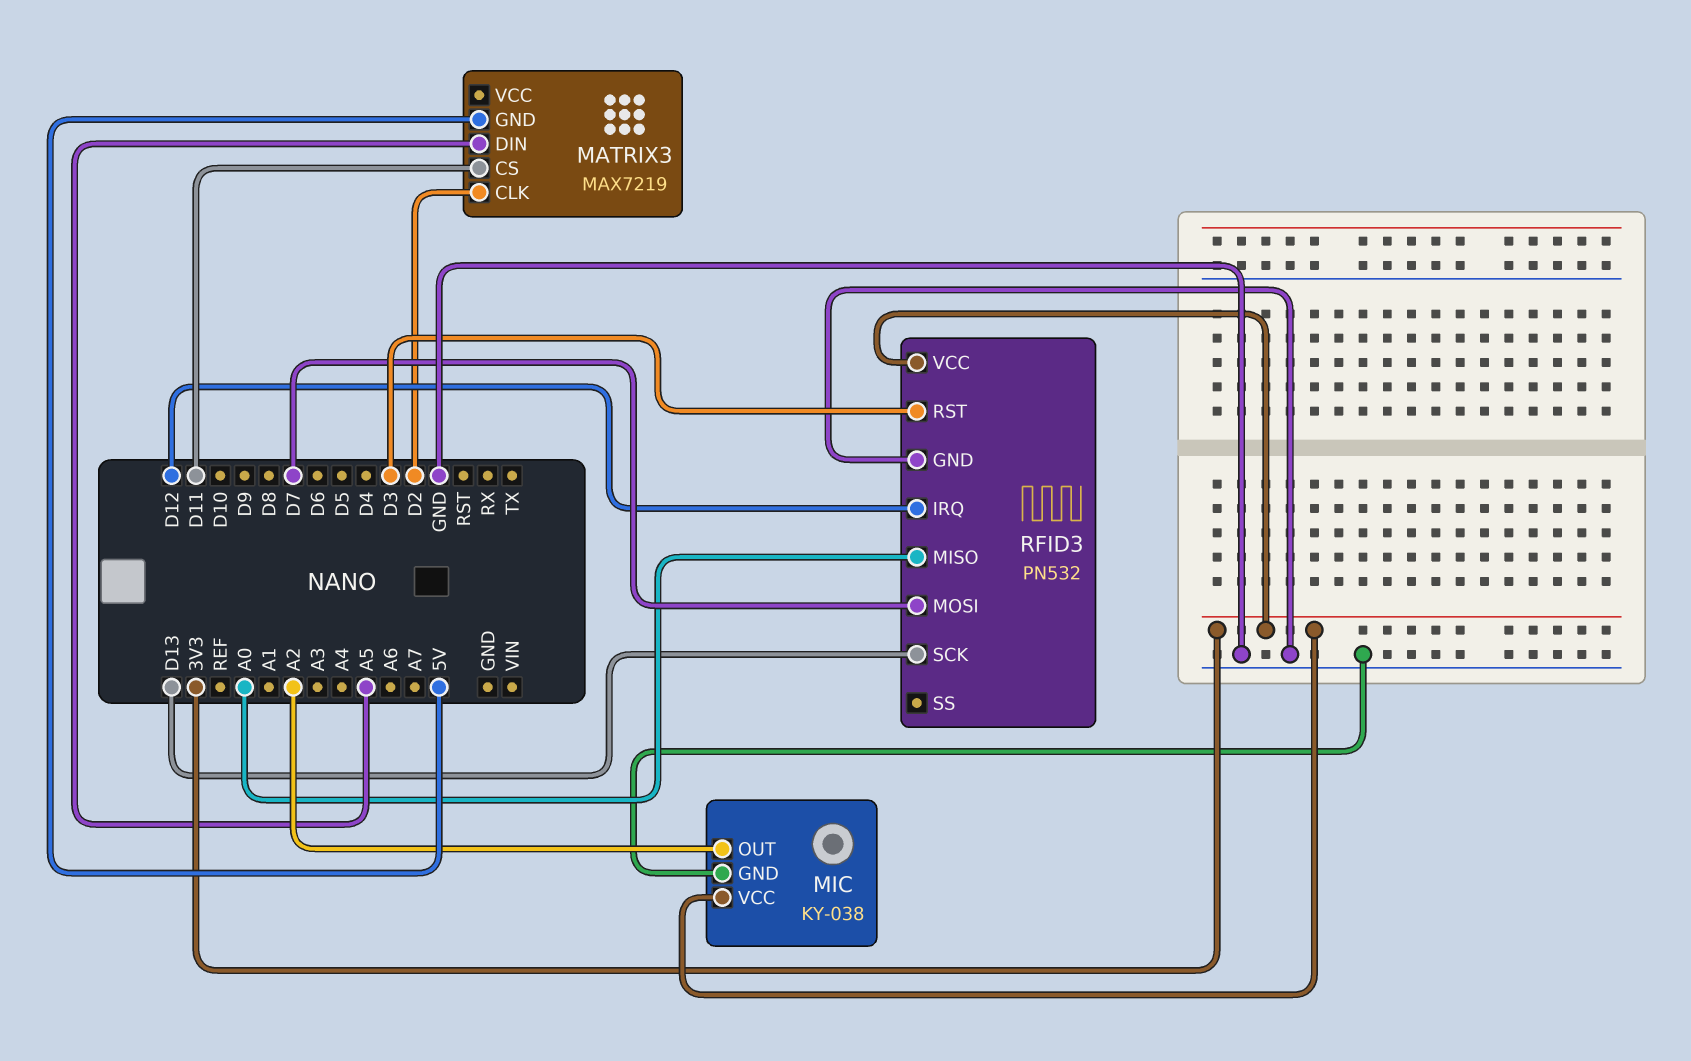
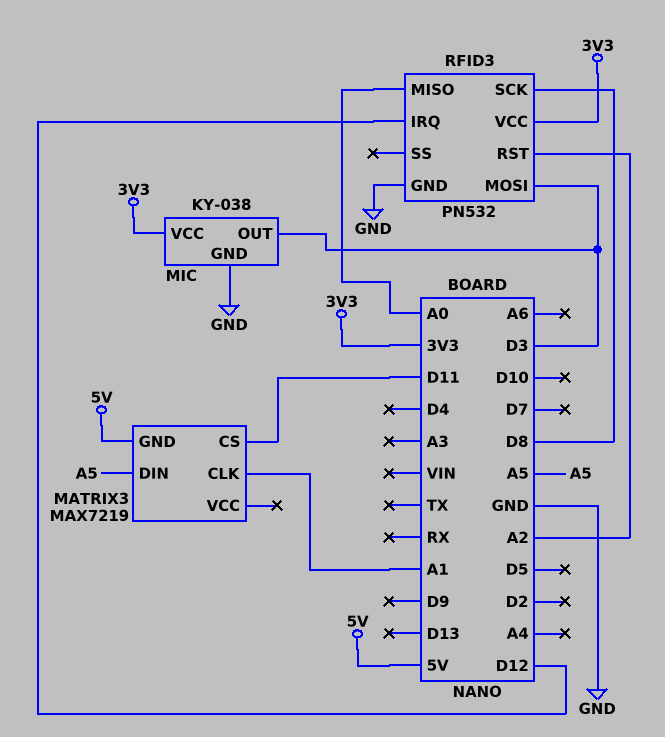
MATRIX3 pin CLK: D2 -> A1
MIC pin OUT: A2 -> D3
RFID3 pin MOSI: D7 -> D3
RFID3 pin RST: D3 -> A2
RFID3 pin SCK: D13 -> D8

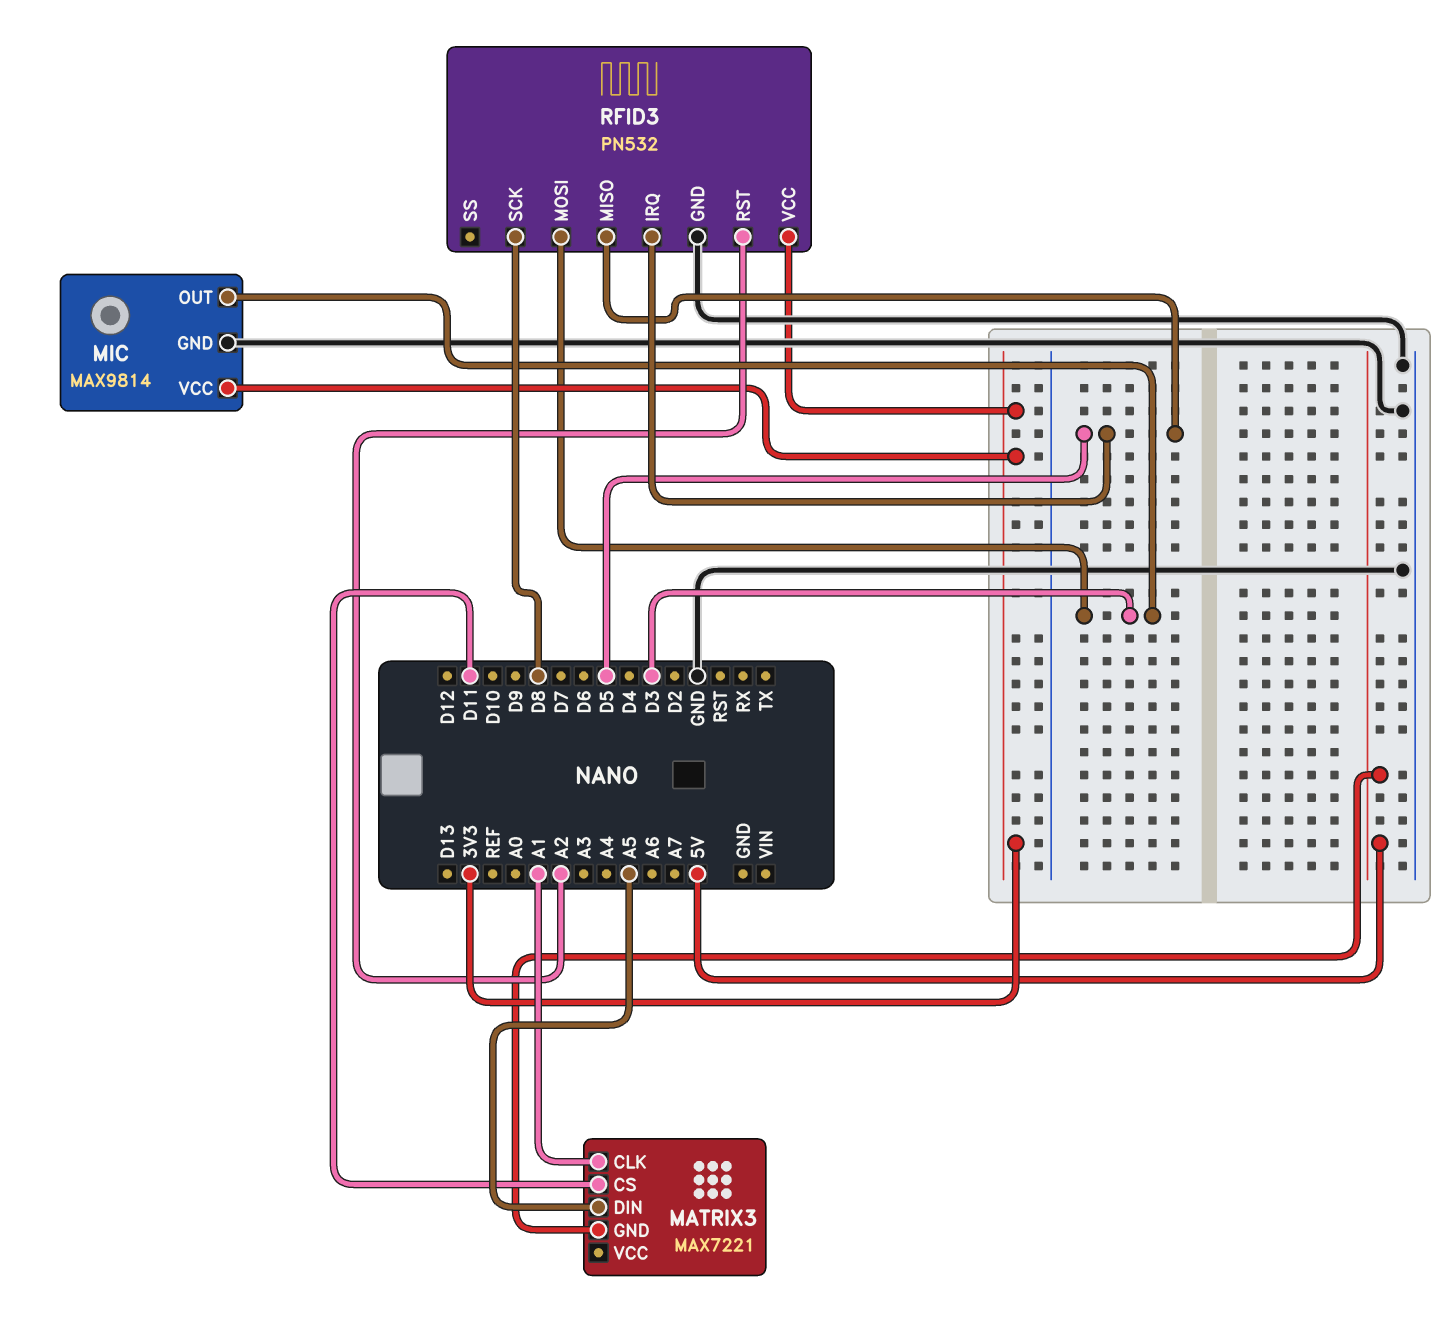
MATRIX3: MAX7219 -> MAX7221
MIC: KY-038 -> MAX9814
RFID3 pin IRQ: D12 -> D5
RFID3 pin MISO: A0 -> D5

